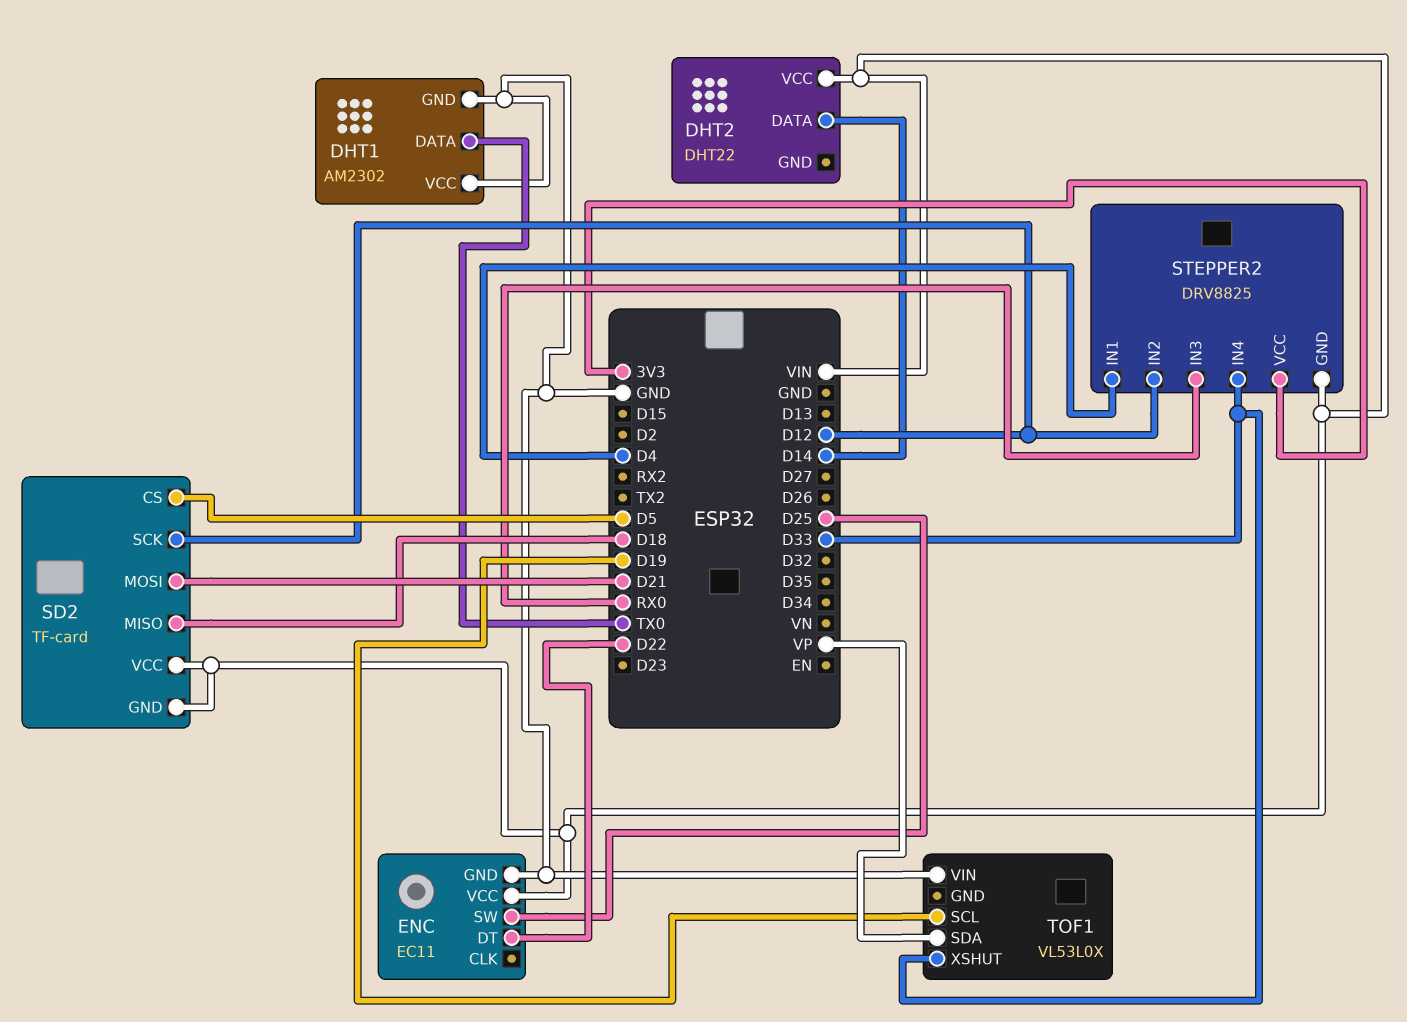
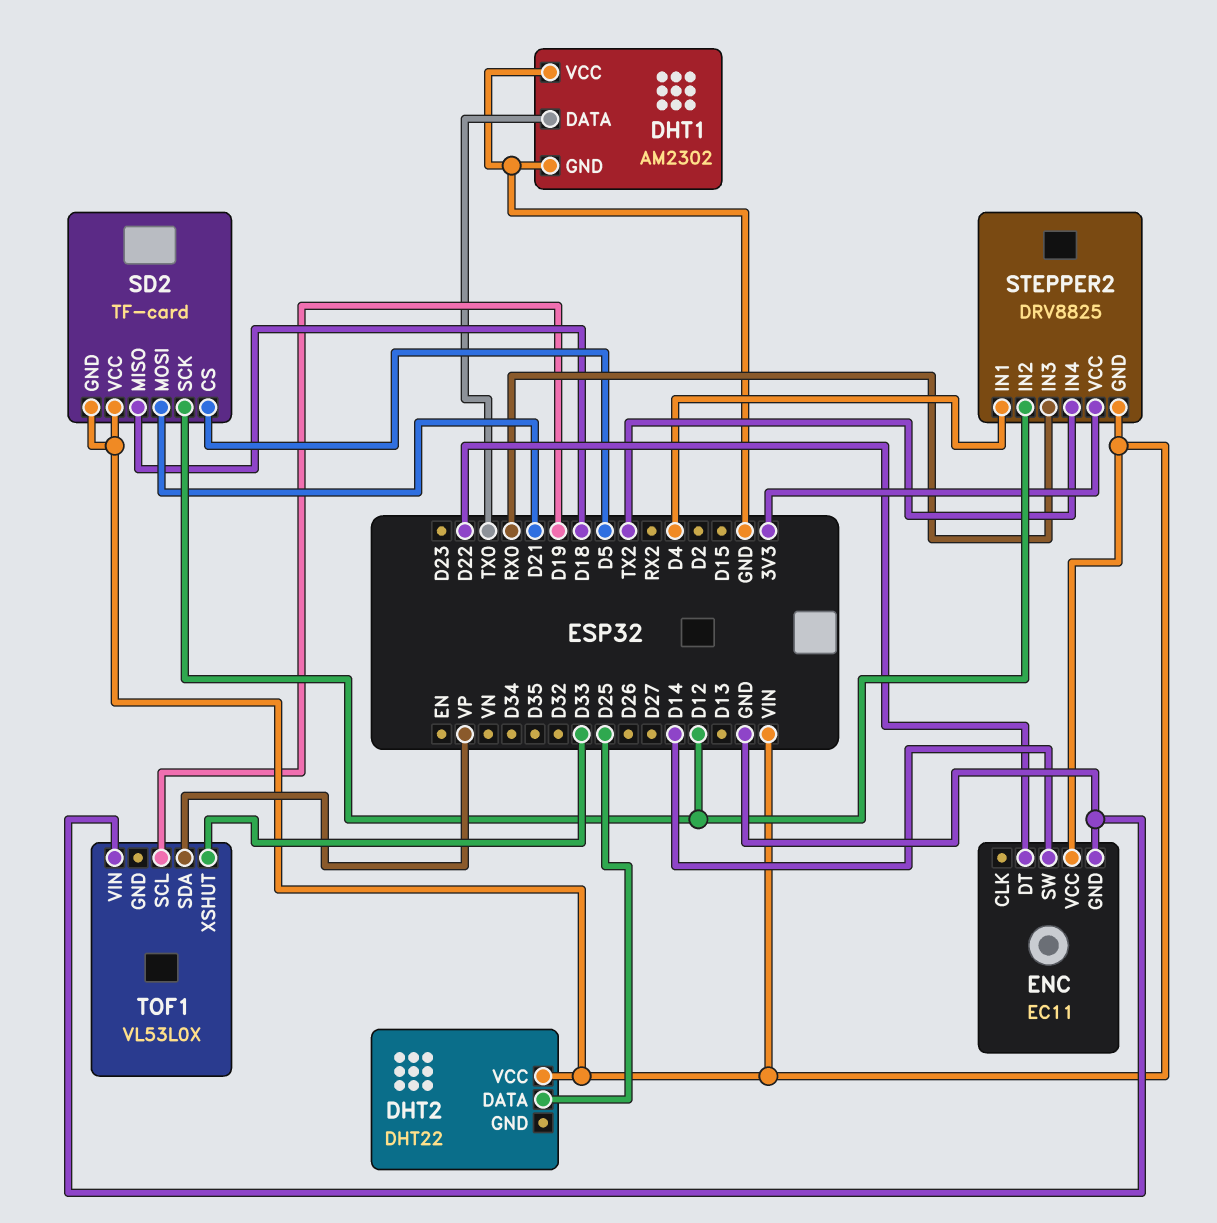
DHT2 pin DATA: D14 -> D25
ENC pin SW: D25 -> D14
STEPPER2 pin IN4: D33 -> TX2

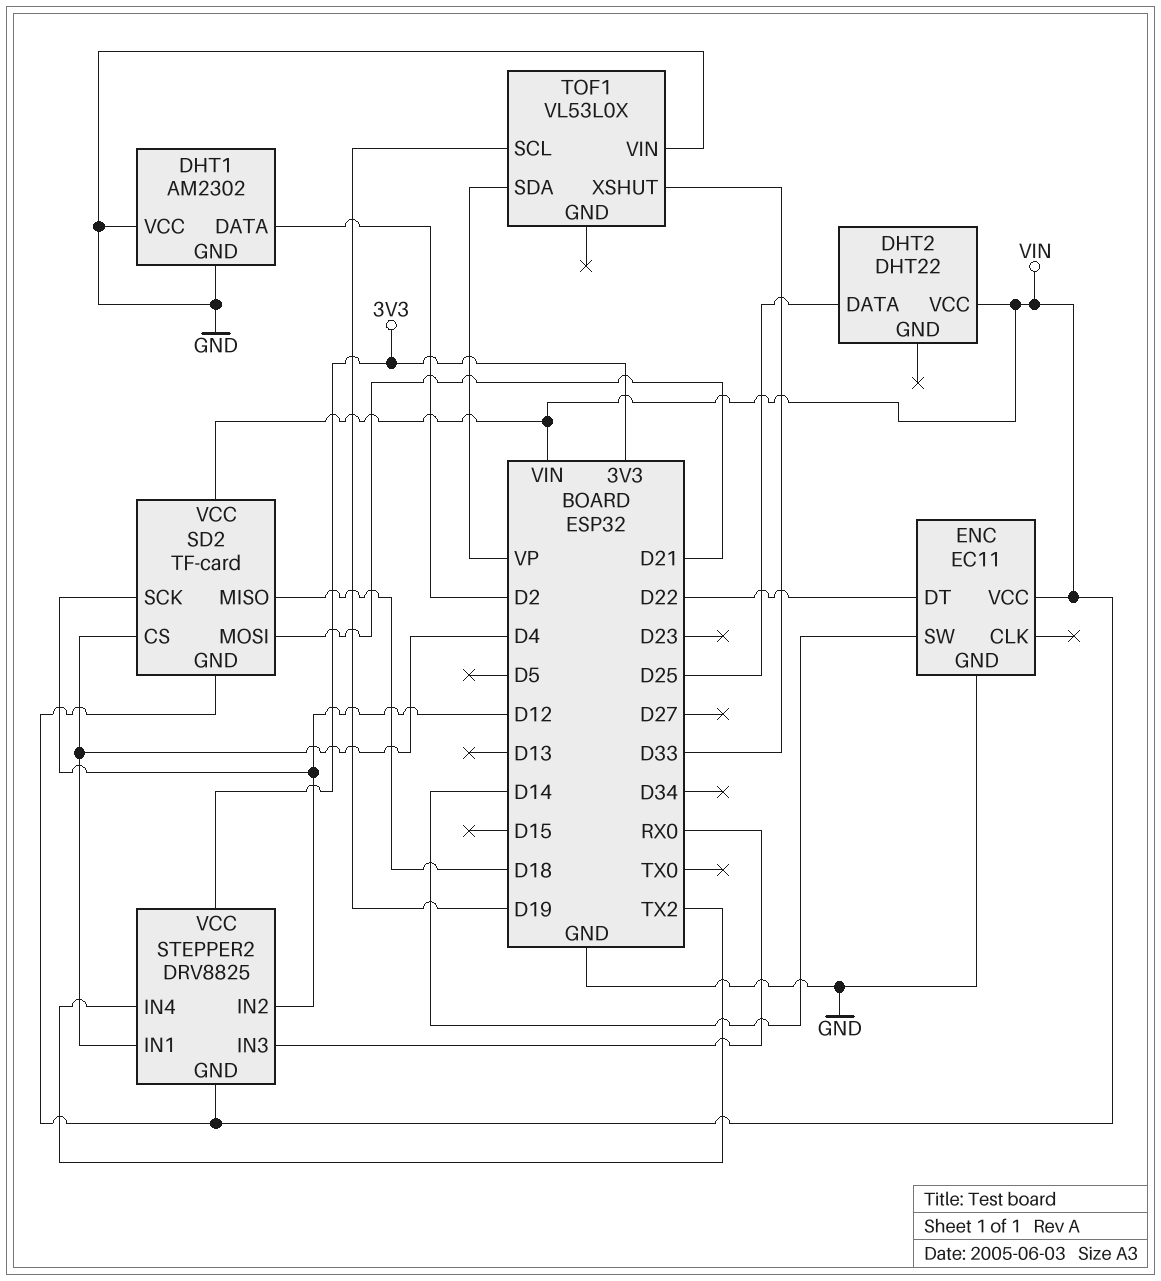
DHT1 pin DATA: TX0 -> D2
SD2 pin CS: D5 -> D4

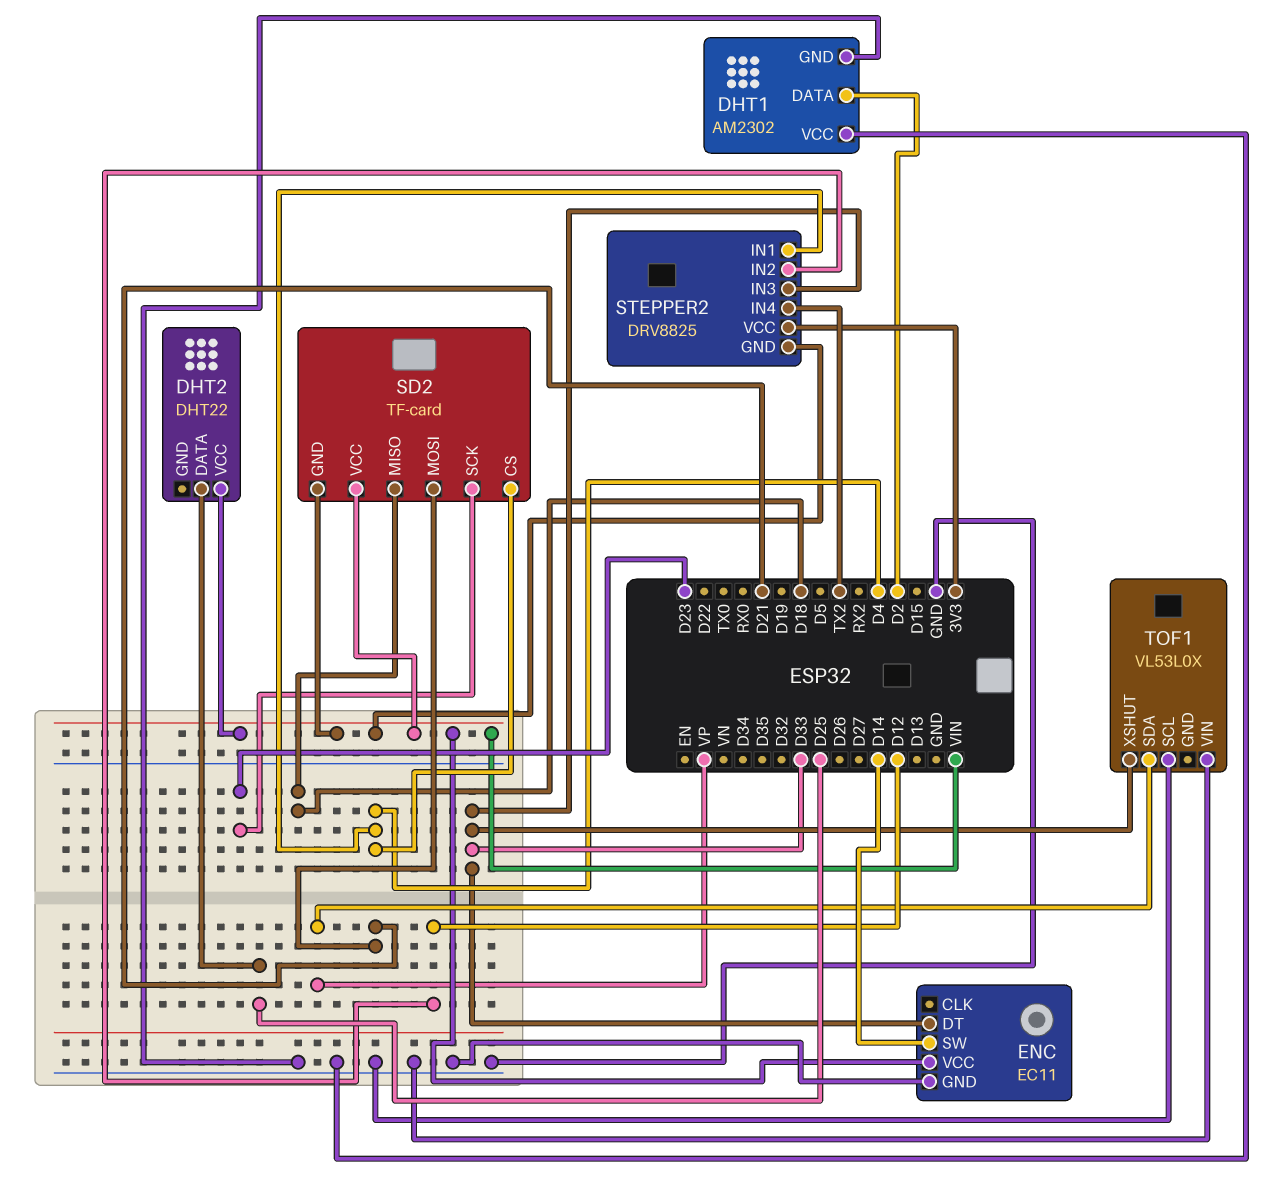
ENC pin DT: D22 -> D33
SD2 pin SCK: D12 -> D23
STEPPER2 pin IN3: RX0 -> D33
TOF1 pin SCL: D19 -> GND

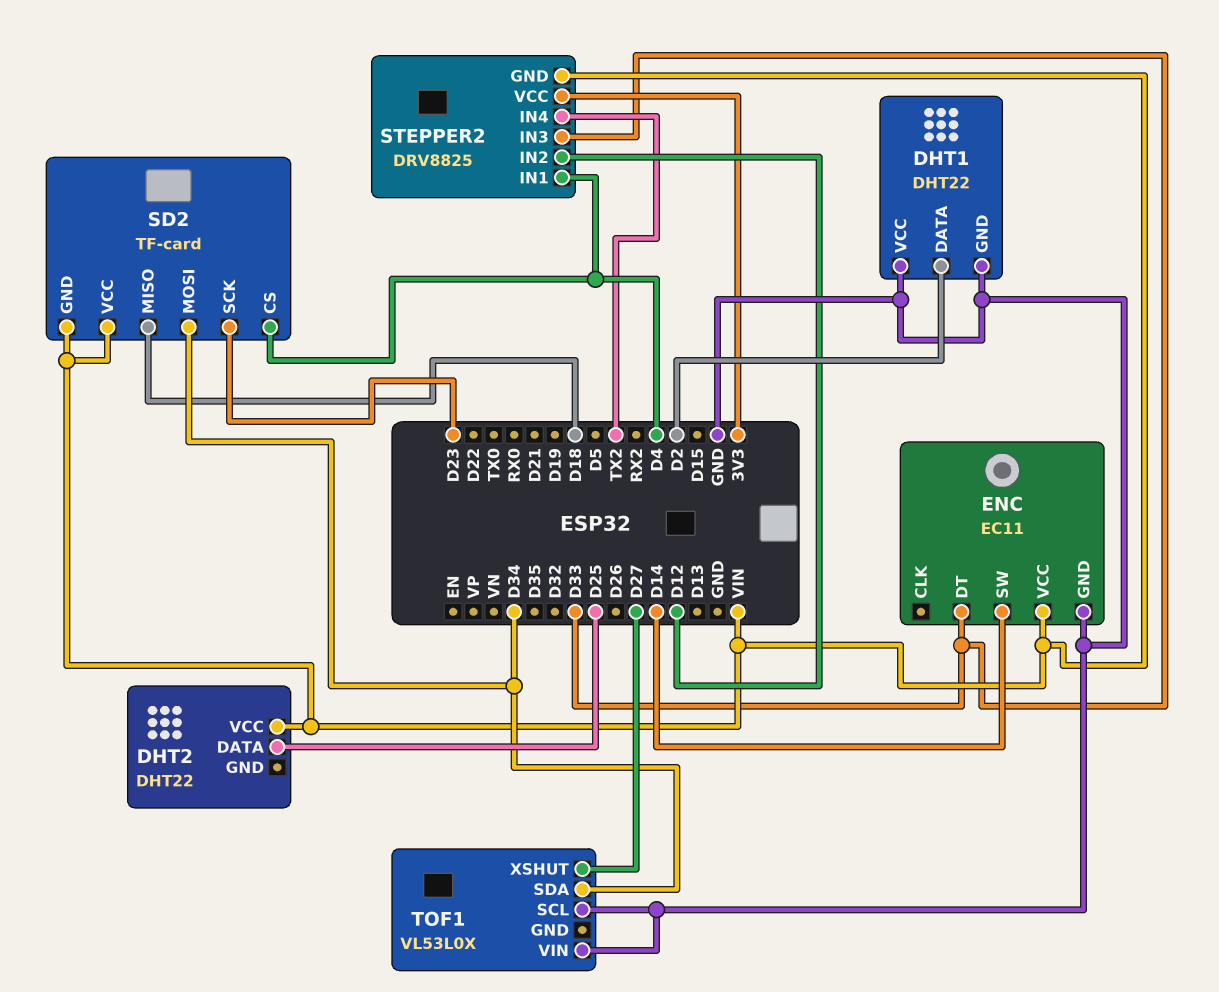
DHT1: AM2302 -> DHT22
SD2 pin MOSI: D21 -> D34
TOF1 pin SDA: VP -> D34
TOF1 pin XSHUT: D33 -> D27

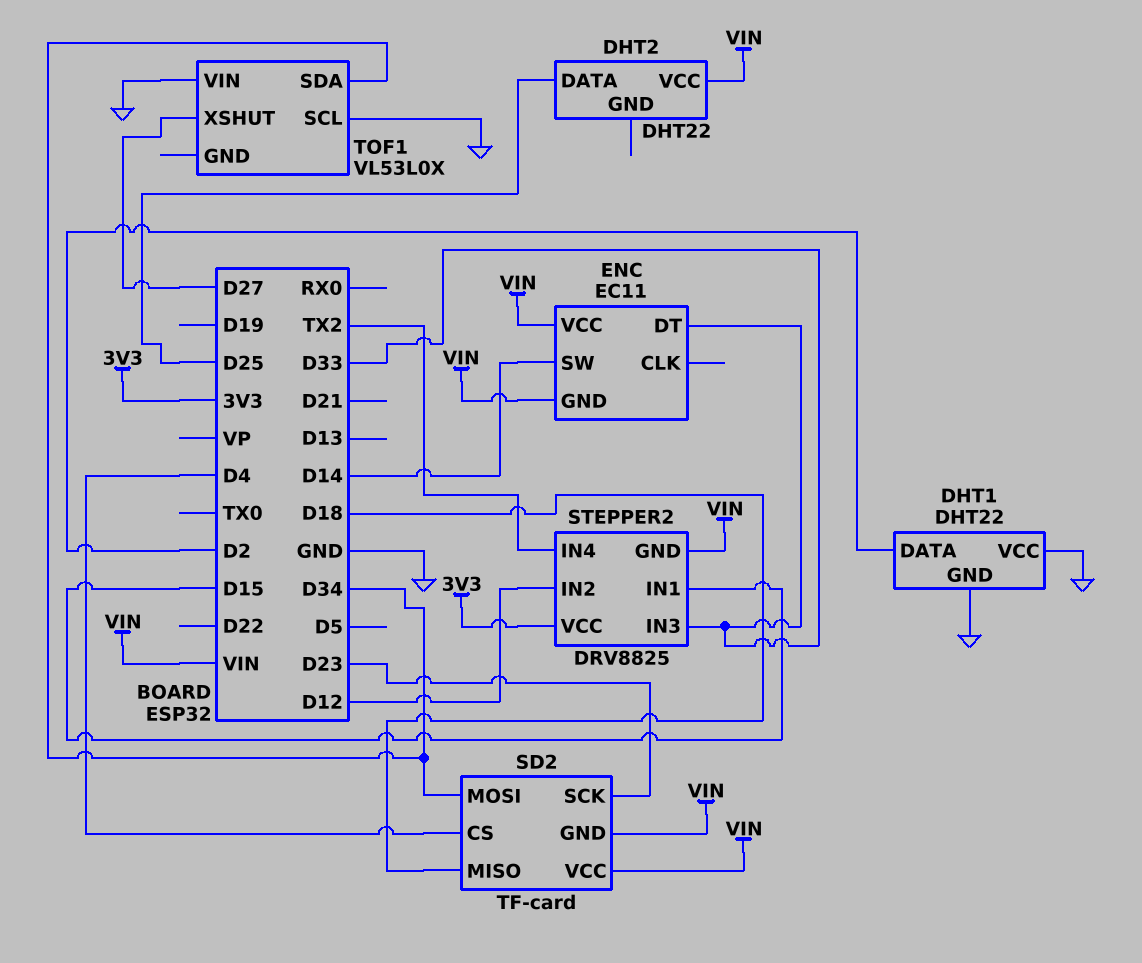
ENC pin GND: GND -> VIN
STEPPER2 pin IN1: D4 -> D15

